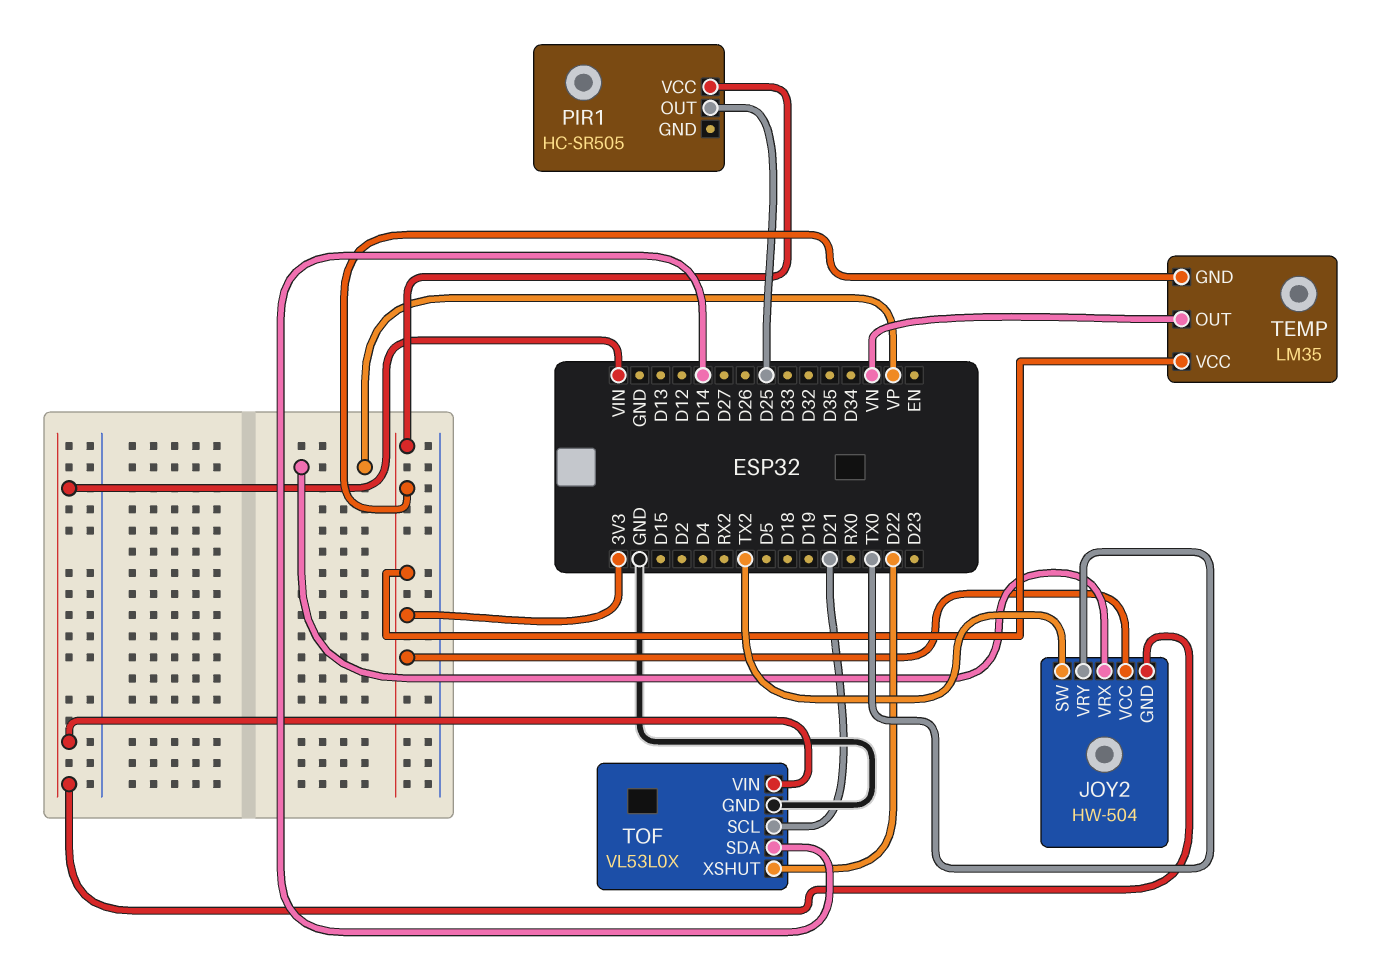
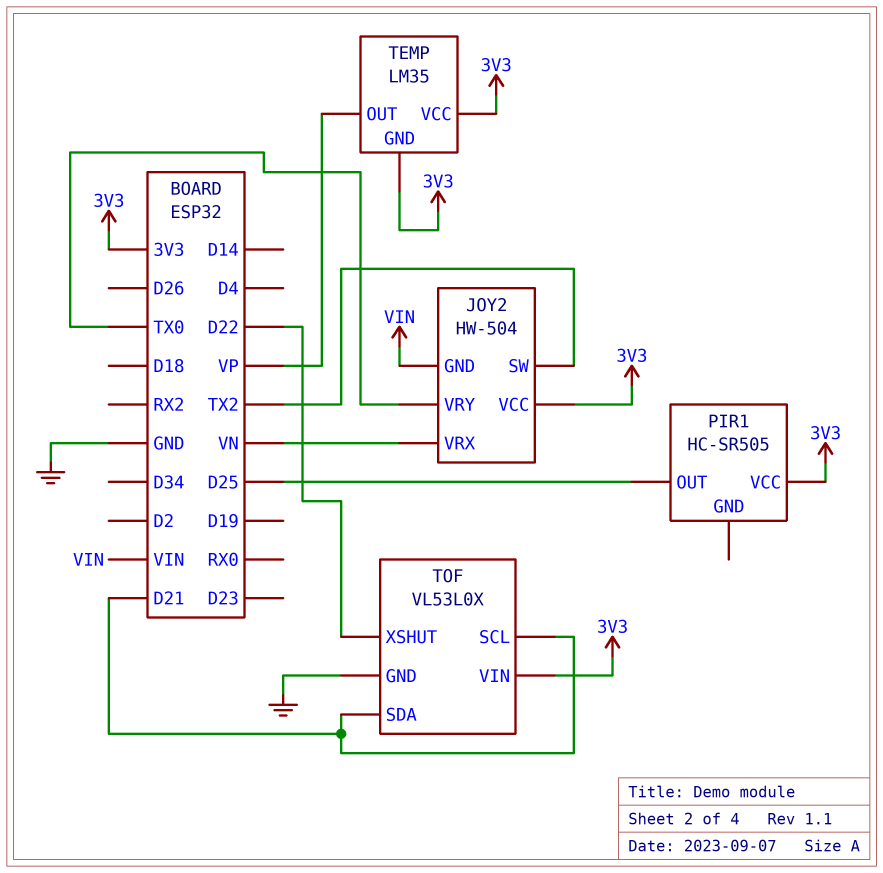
JOY2 pin VRX: VP -> VN
TEMP pin OUT: VN -> VP
TOF pin SDA: D14 -> D21
TOF pin VIN: VIN -> 3V3

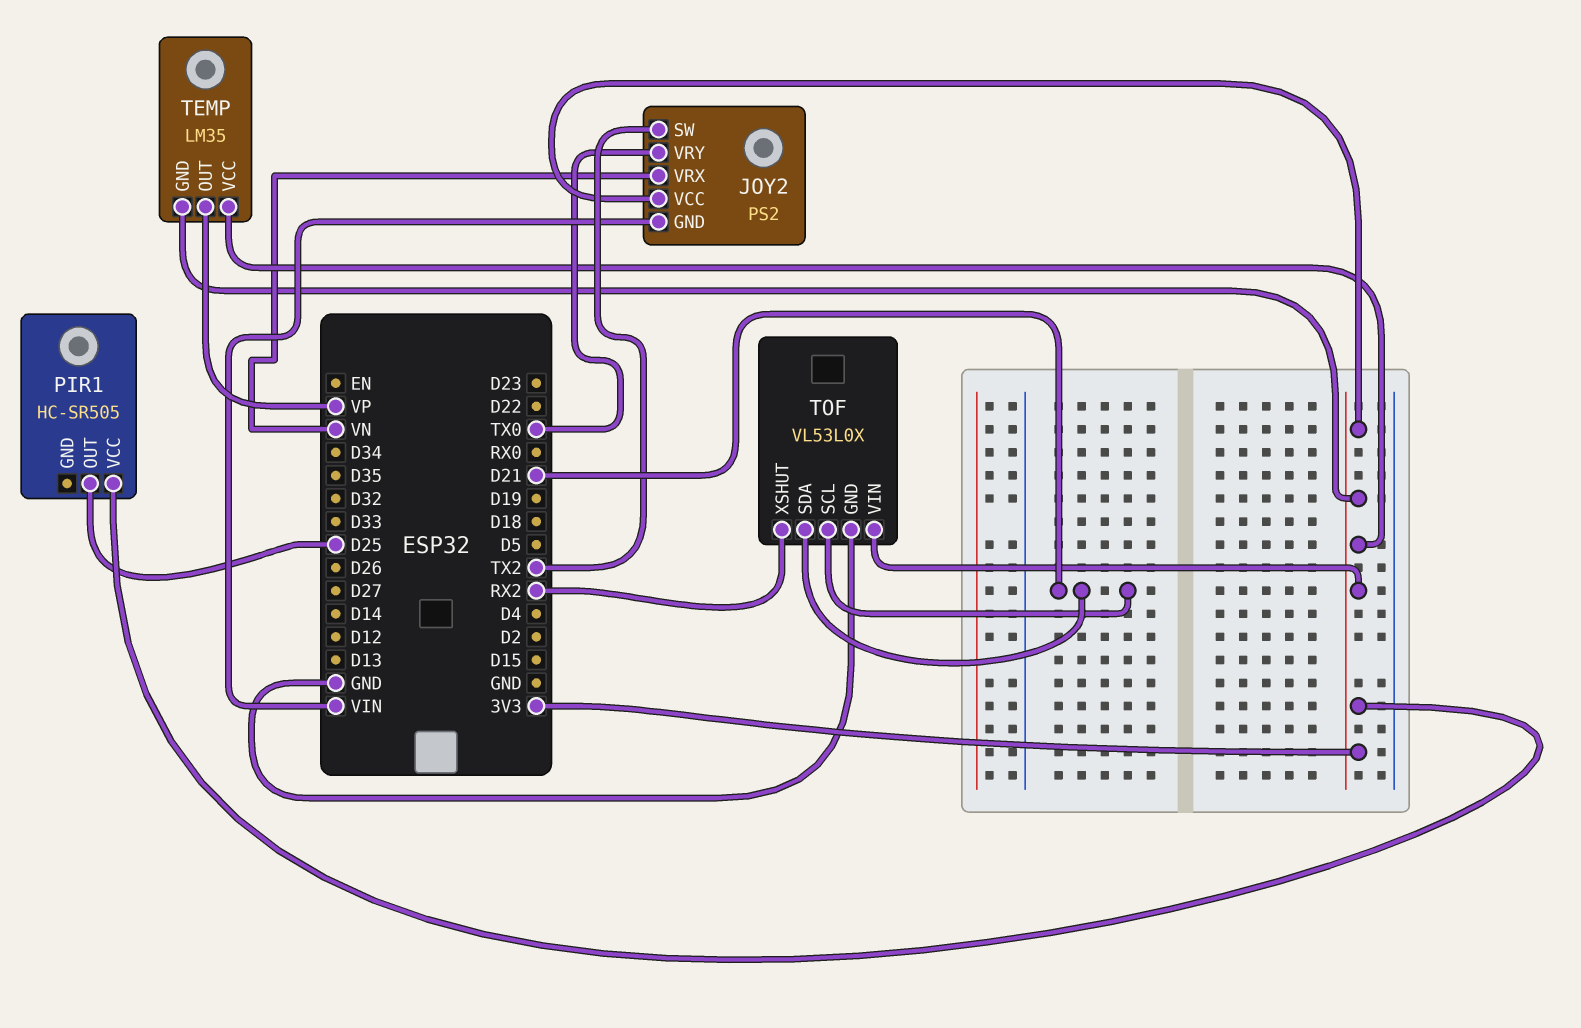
JOY2: HW-504 -> PS2
TOF pin XSHUT: D22 -> RX2

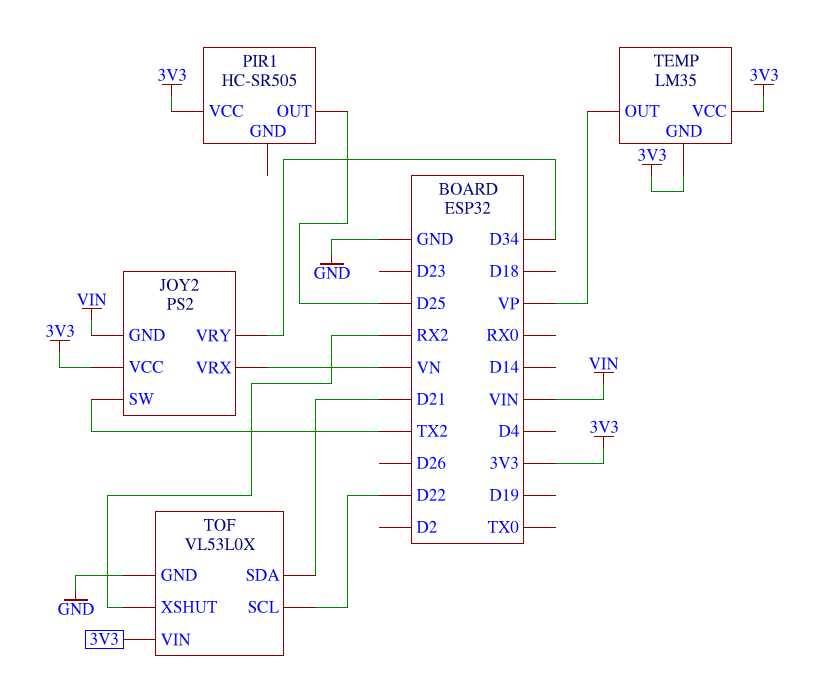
JOY2 pin VRY: TX0 -> D34
TOF pin SCL: D21 -> D22

